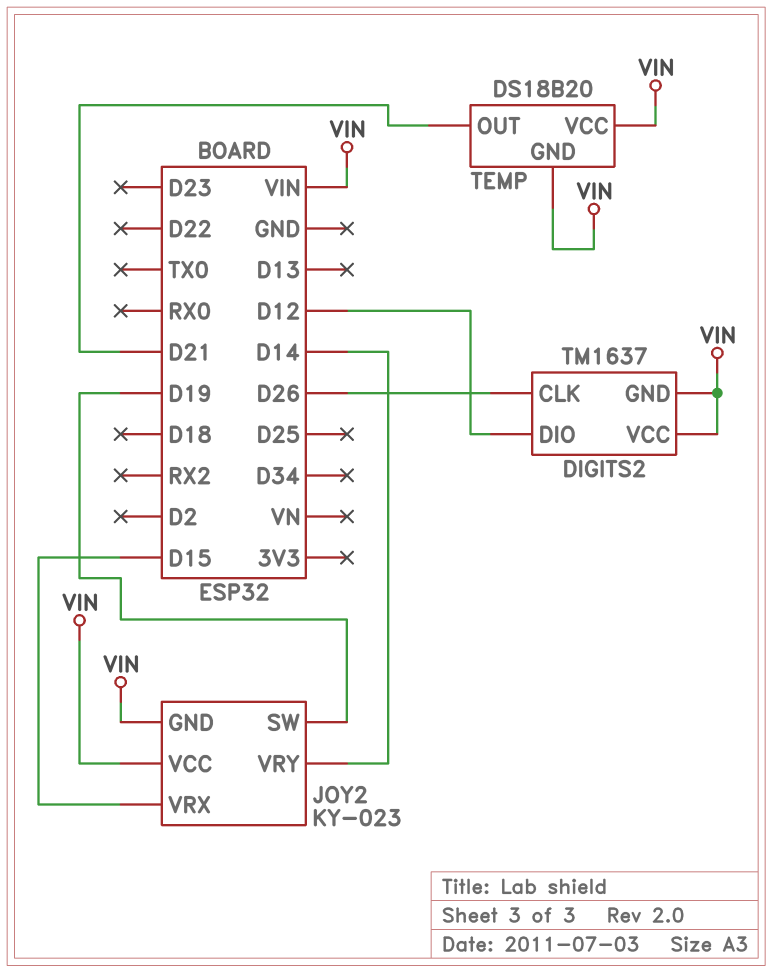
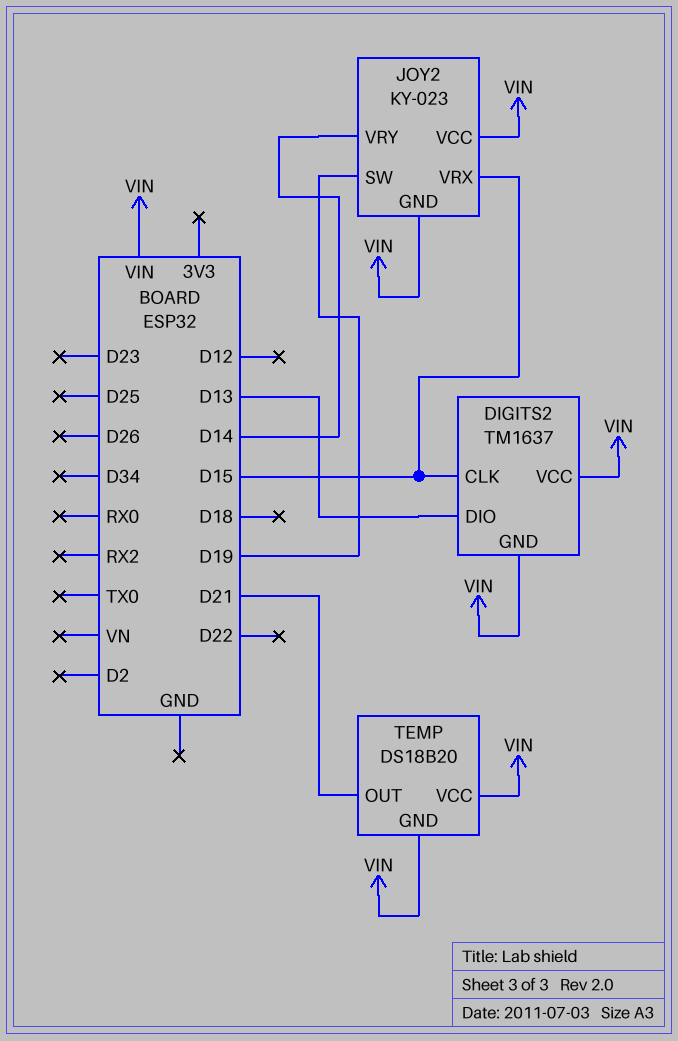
DIGITS2 pin CLK: D26 -> D15
DIGITS2 pin DIO: D12 -> D13

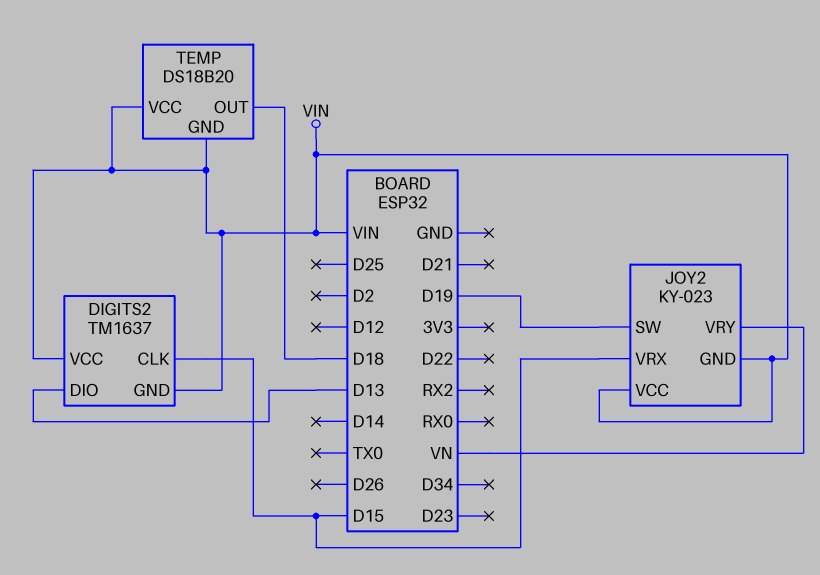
JOY2 pin VRY: D14 -> VN
TEMP pin OUT: D21 -> D18

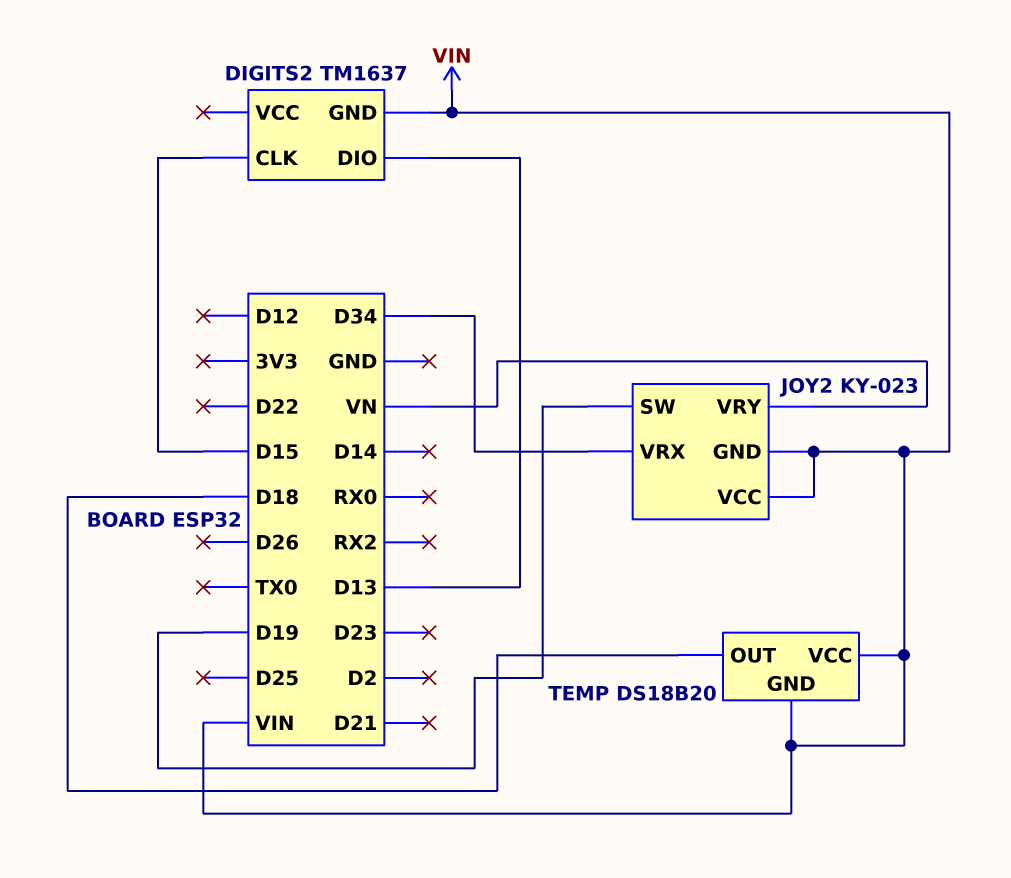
DIGITS2 pin VCC: VIN -> none
JOY2 pin VRX: D15 -> D34

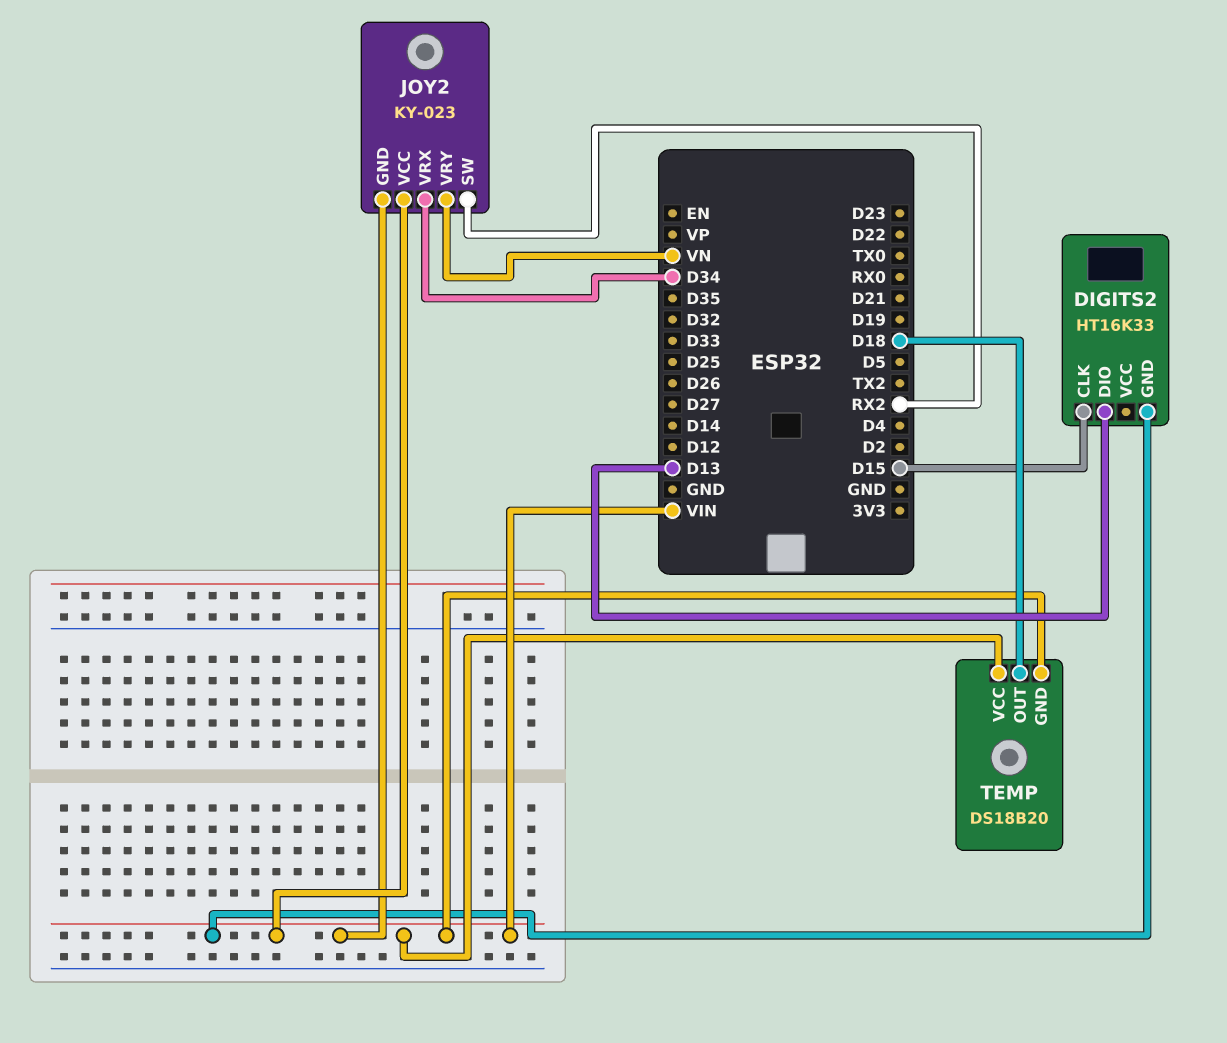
DIGITS2: TM1637 -> HT16K33
JOY2 pin SW: D19 -> RX2

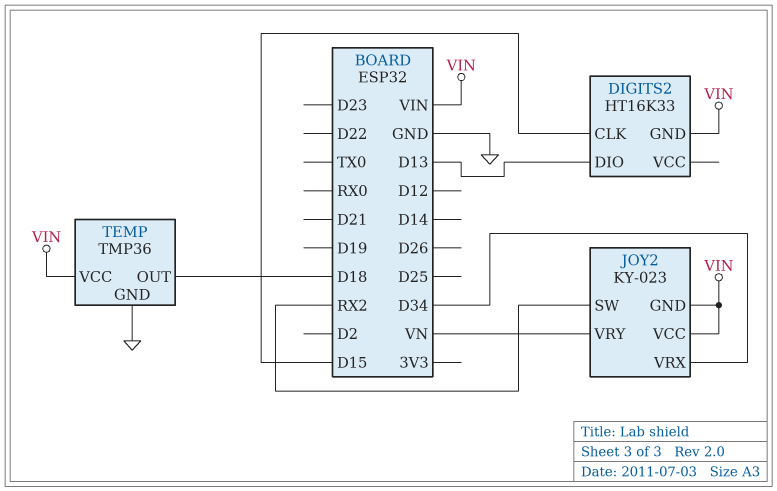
TEMP: DS18B20 -> TMP36
TEMP pin GND: VIN -> GND

